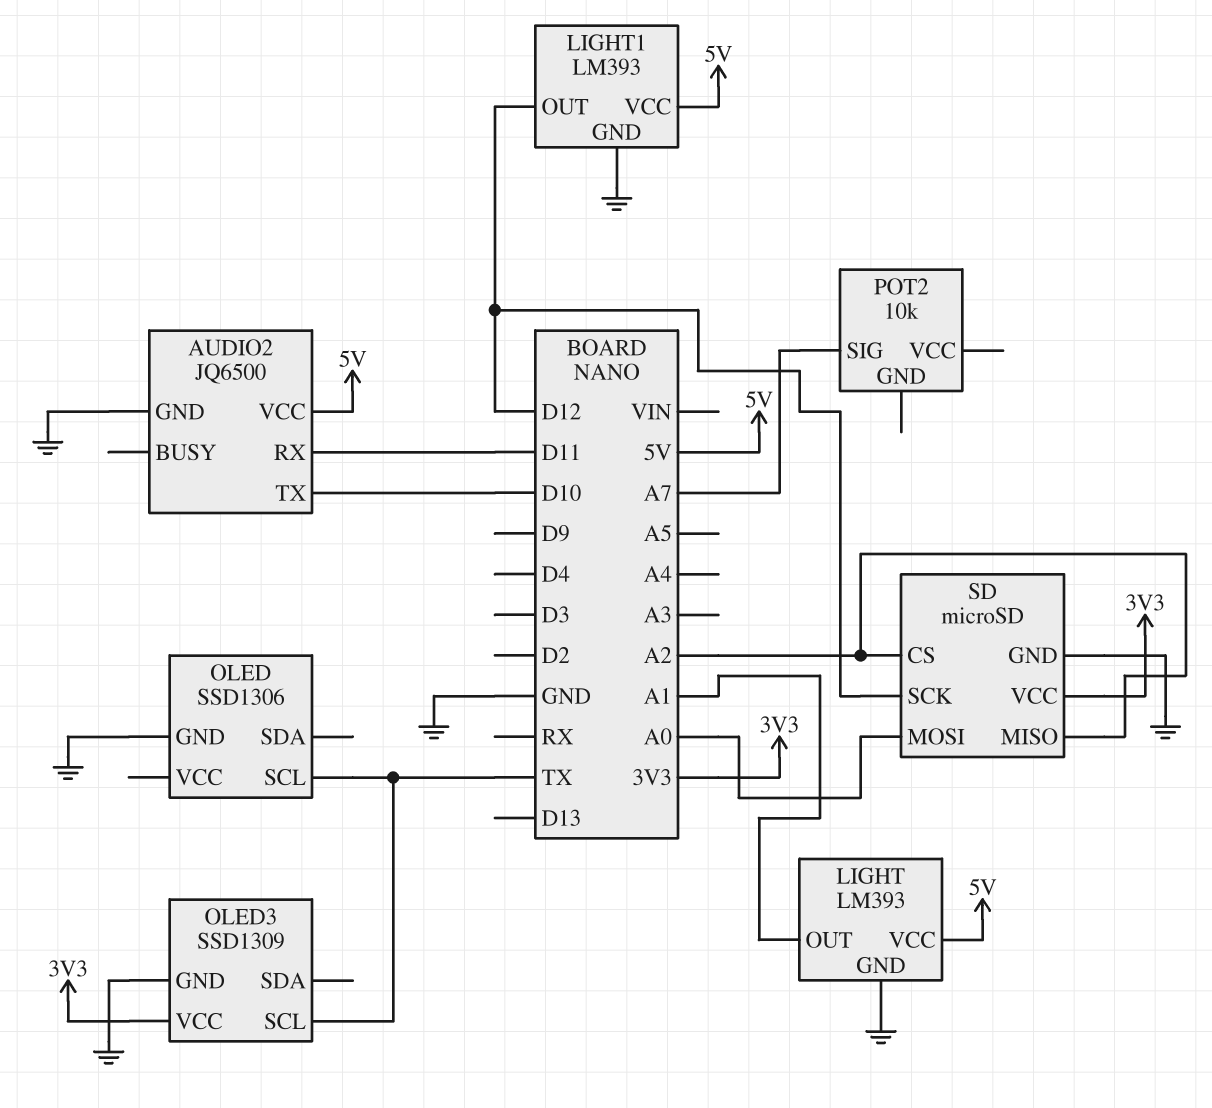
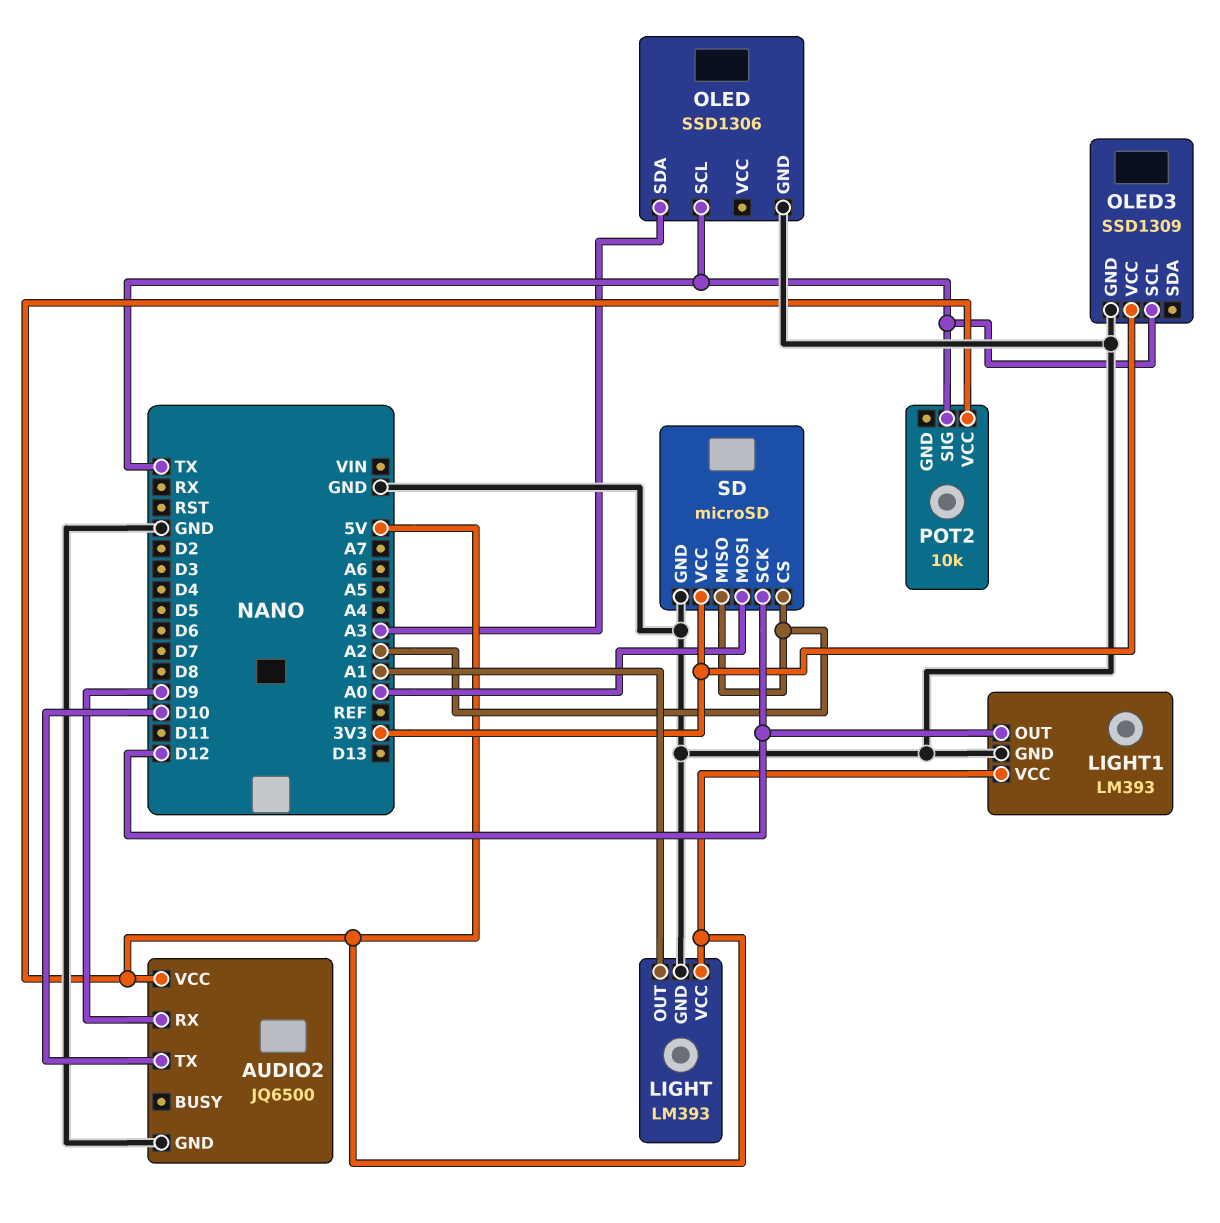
AUDIO2 pin RX: D11 -> D9
OLED pin SDA: none -> A3
POT2 pin SIG: A7 -> TX
POT2 pin VCC: none -> 5V

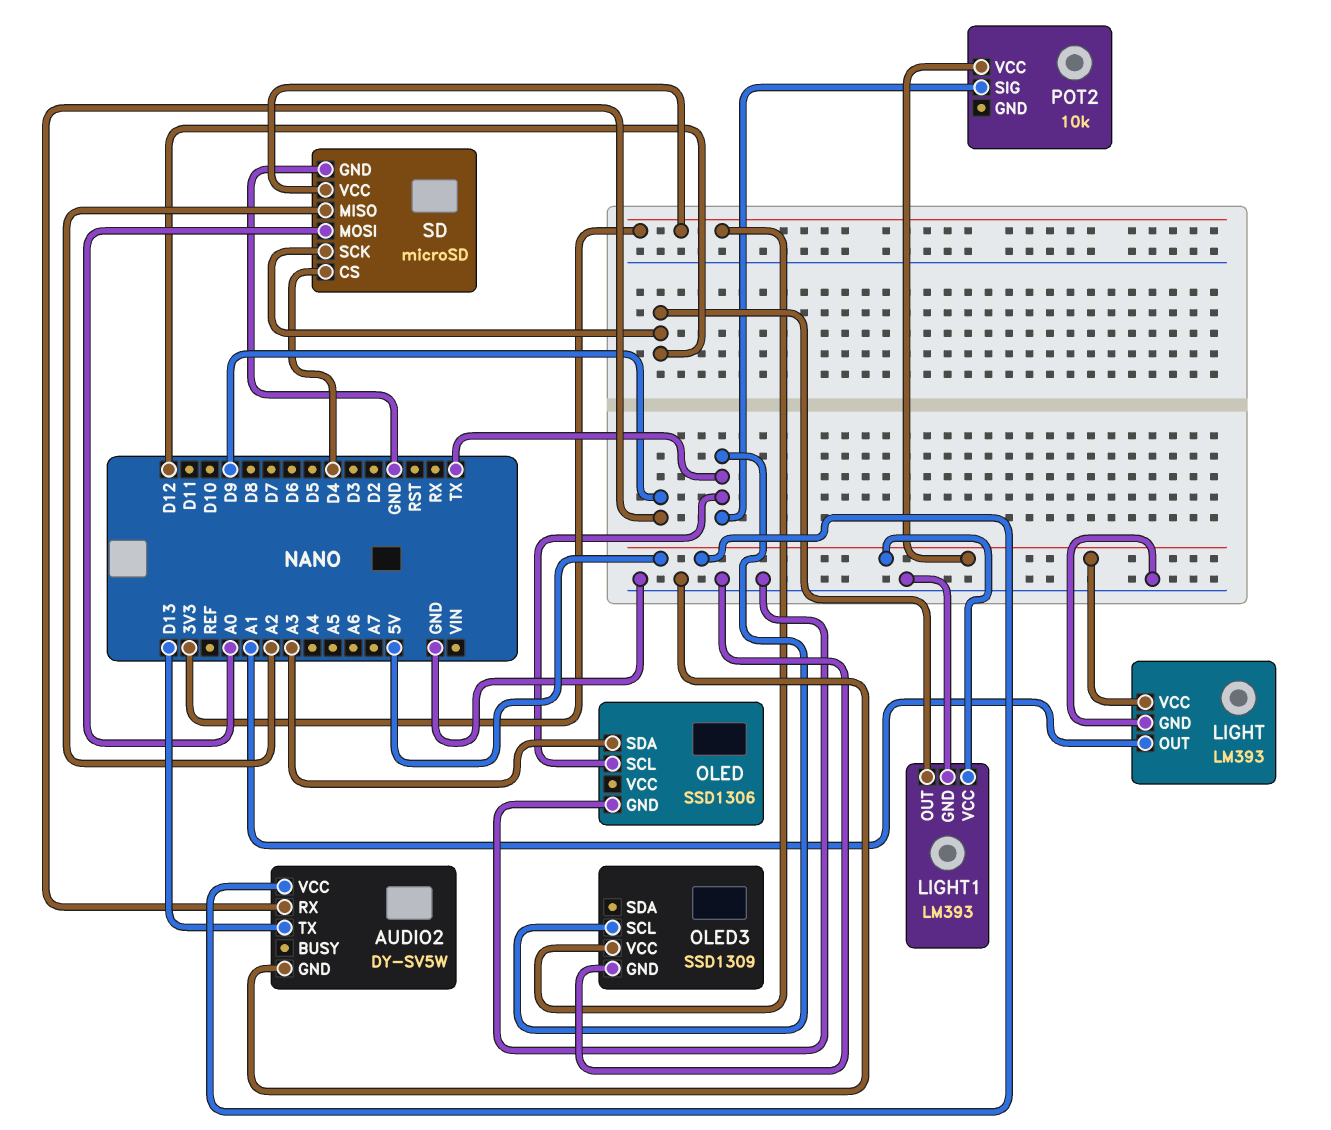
AUDIO2: JQ6500 -> DY-SV5W
AUDIO2 pin TX: D10 -> D13
SD pin CS: A2 -> D4

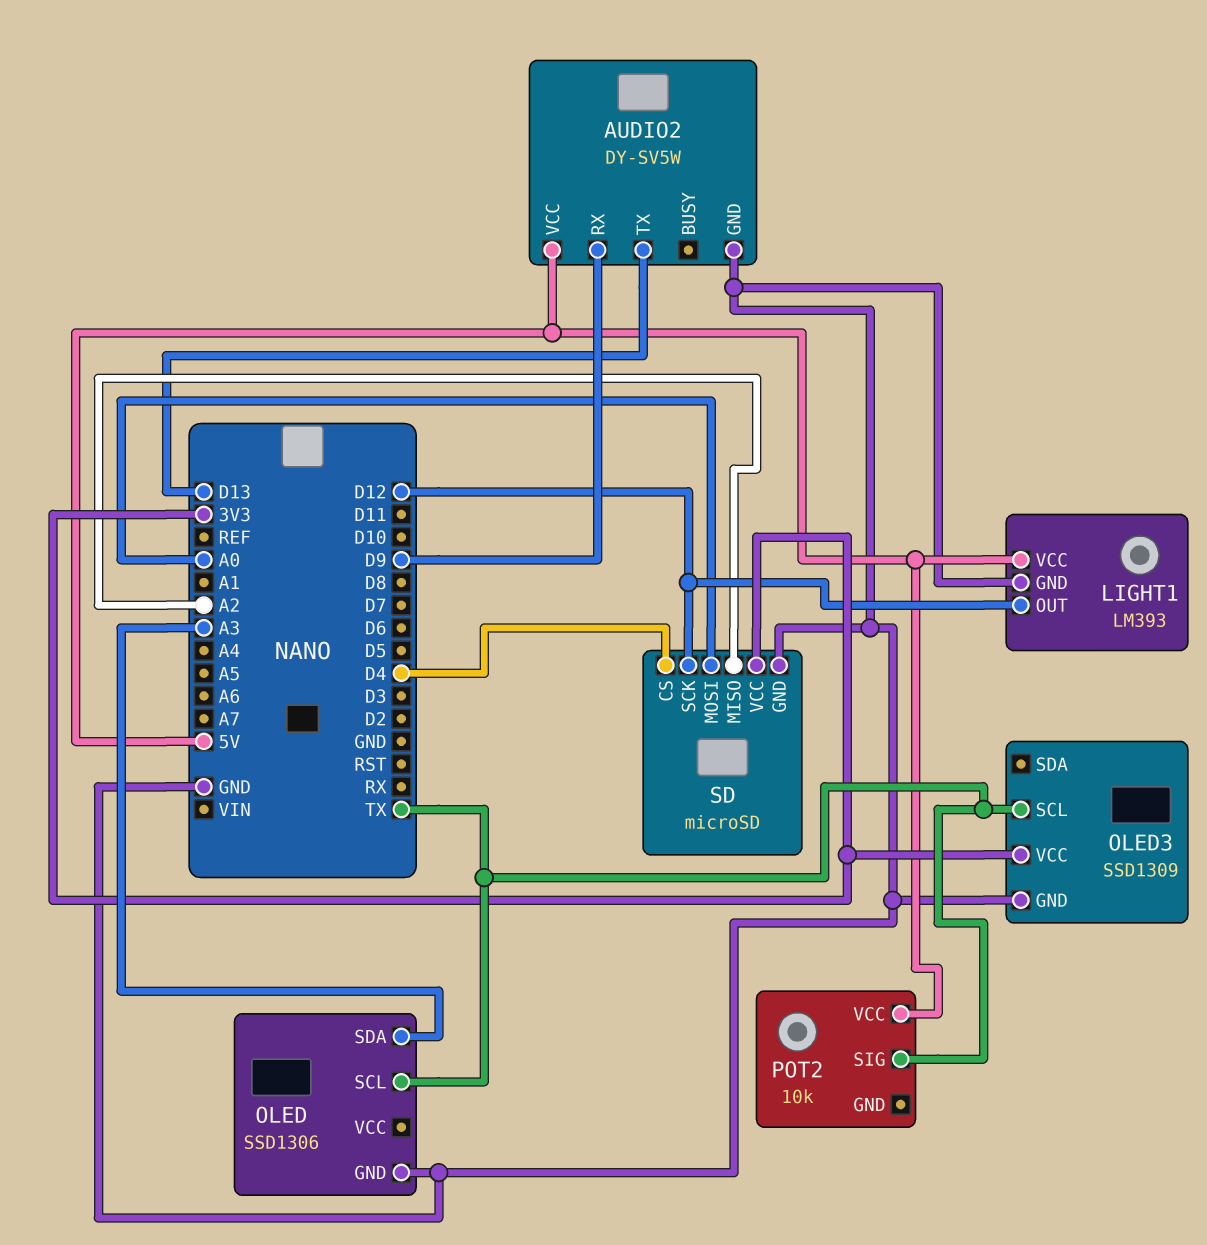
LIGHT: LM393 -> none
LIGHT pin GND: GND -> none
LIGHT pin OUT: A1 -> none
LIGHT pin VCC: 5V -> none

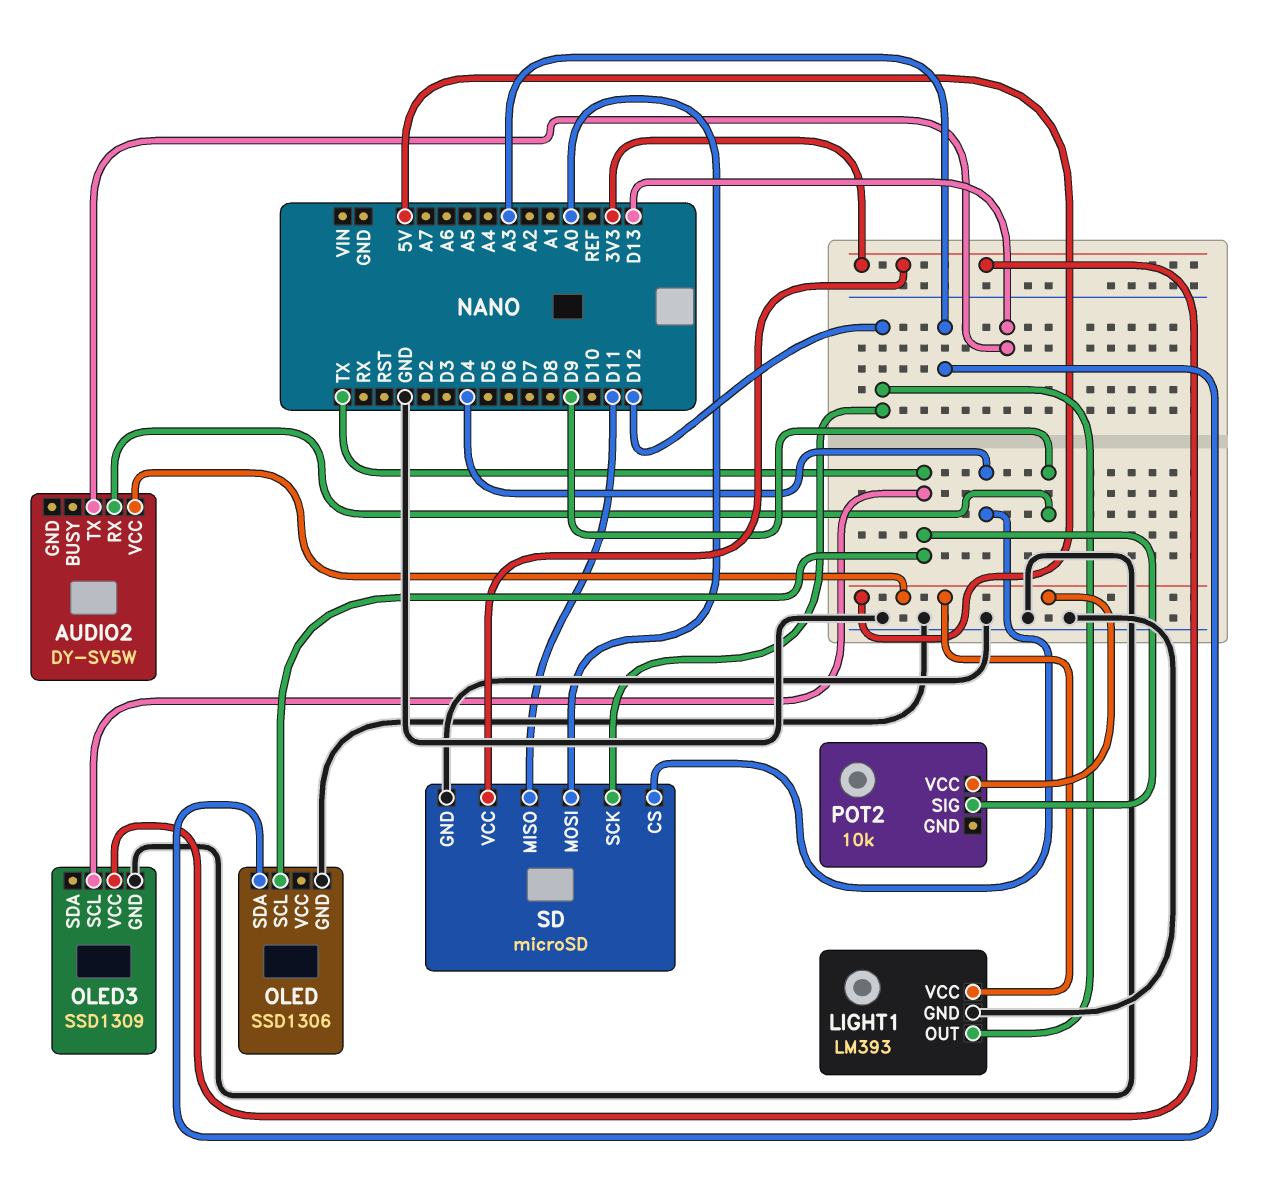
AUDIO2 pin GND: GND -> none
SD pin MISO: A2 -> D11

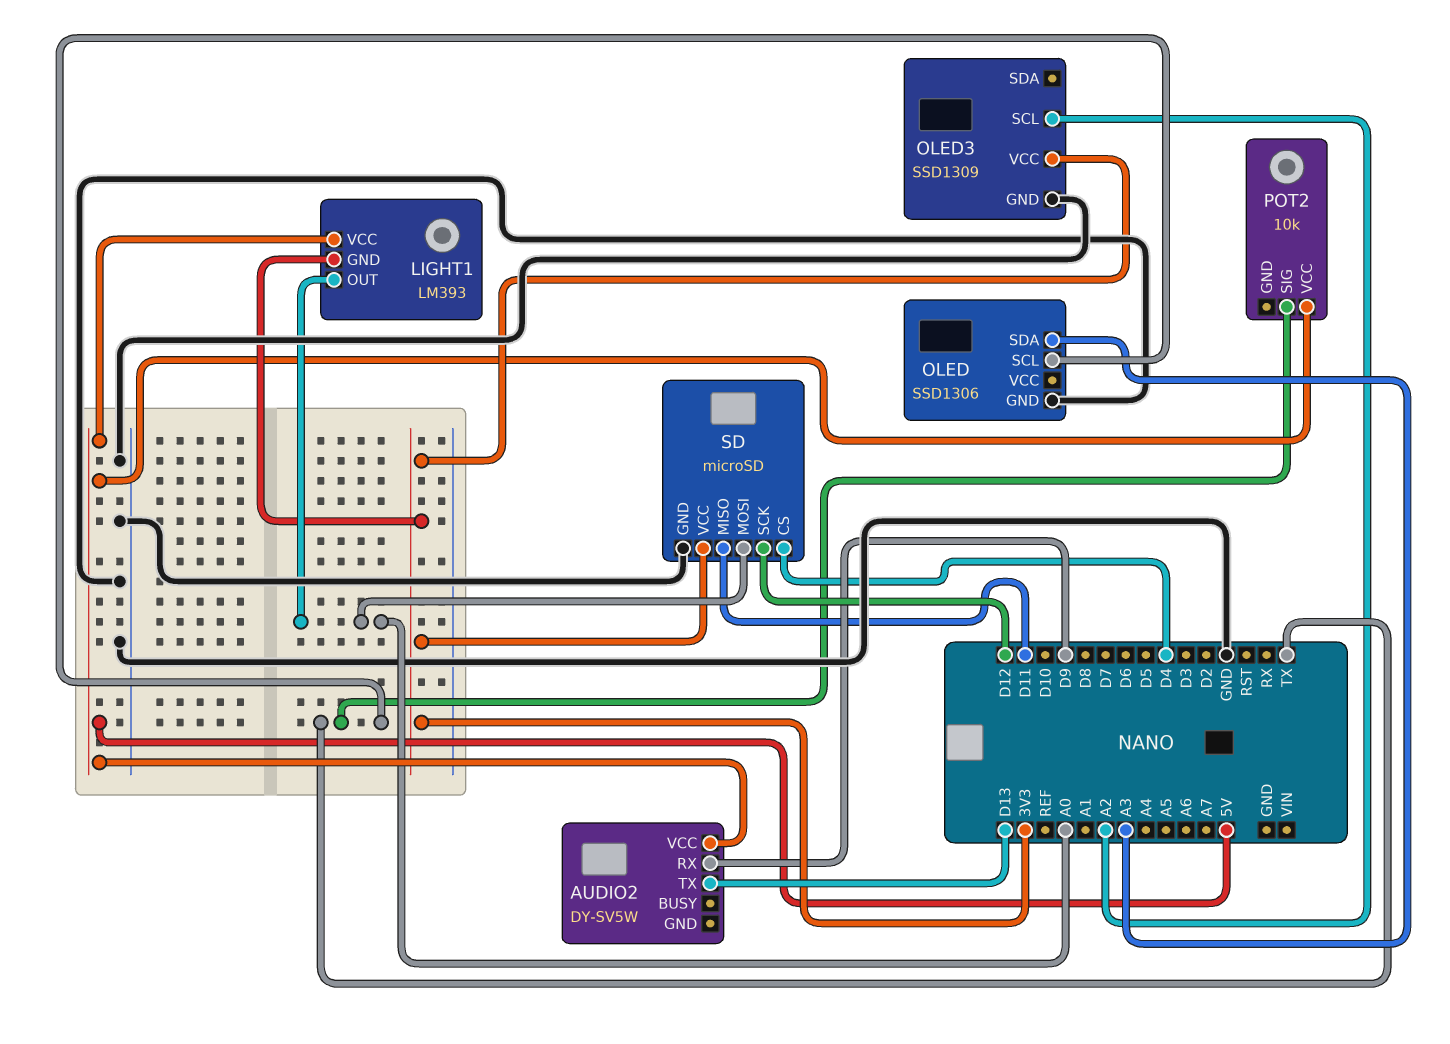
LIGHT1 pin GND: GND -> 3V3
LIGHT1 pin OUT: D12 -> A0
OLED3 pin SCL: TX -> A2

